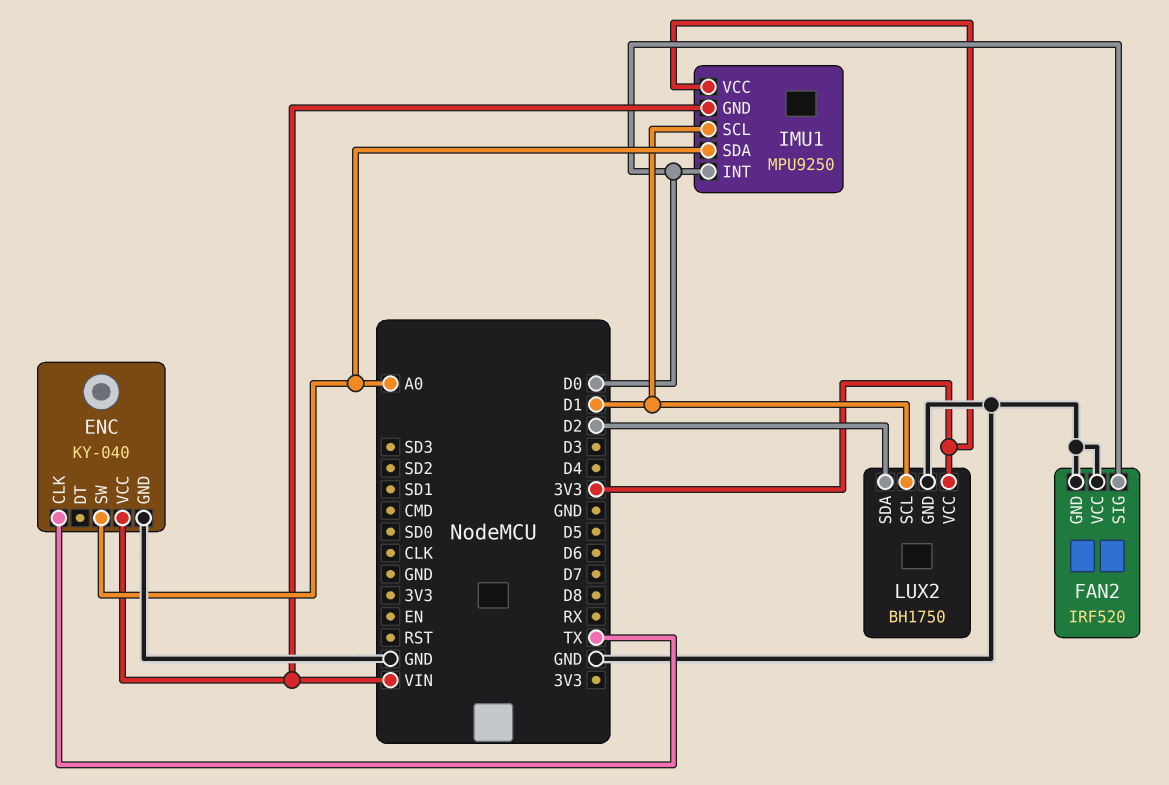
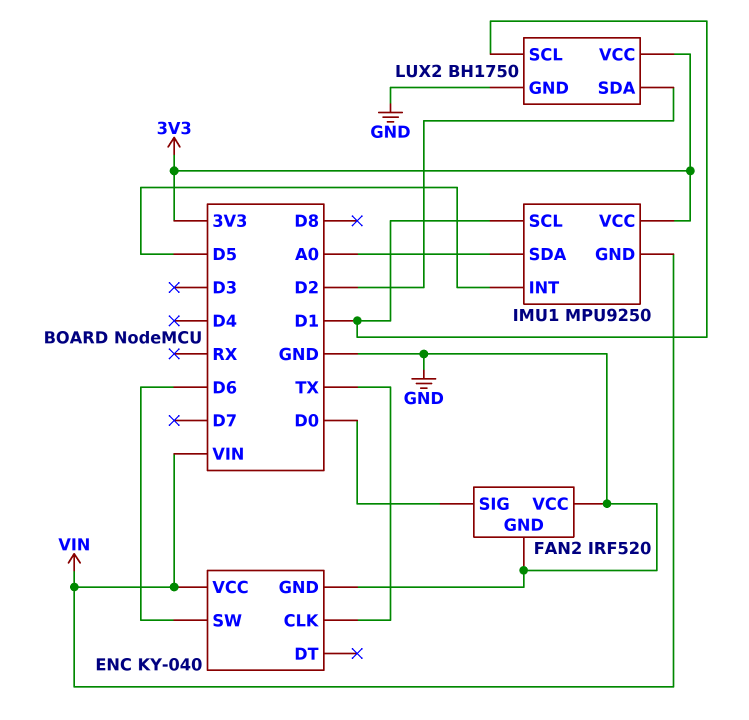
ENC pin SW: A0 -> D6
IMU1 pin INT: D0 -> D5

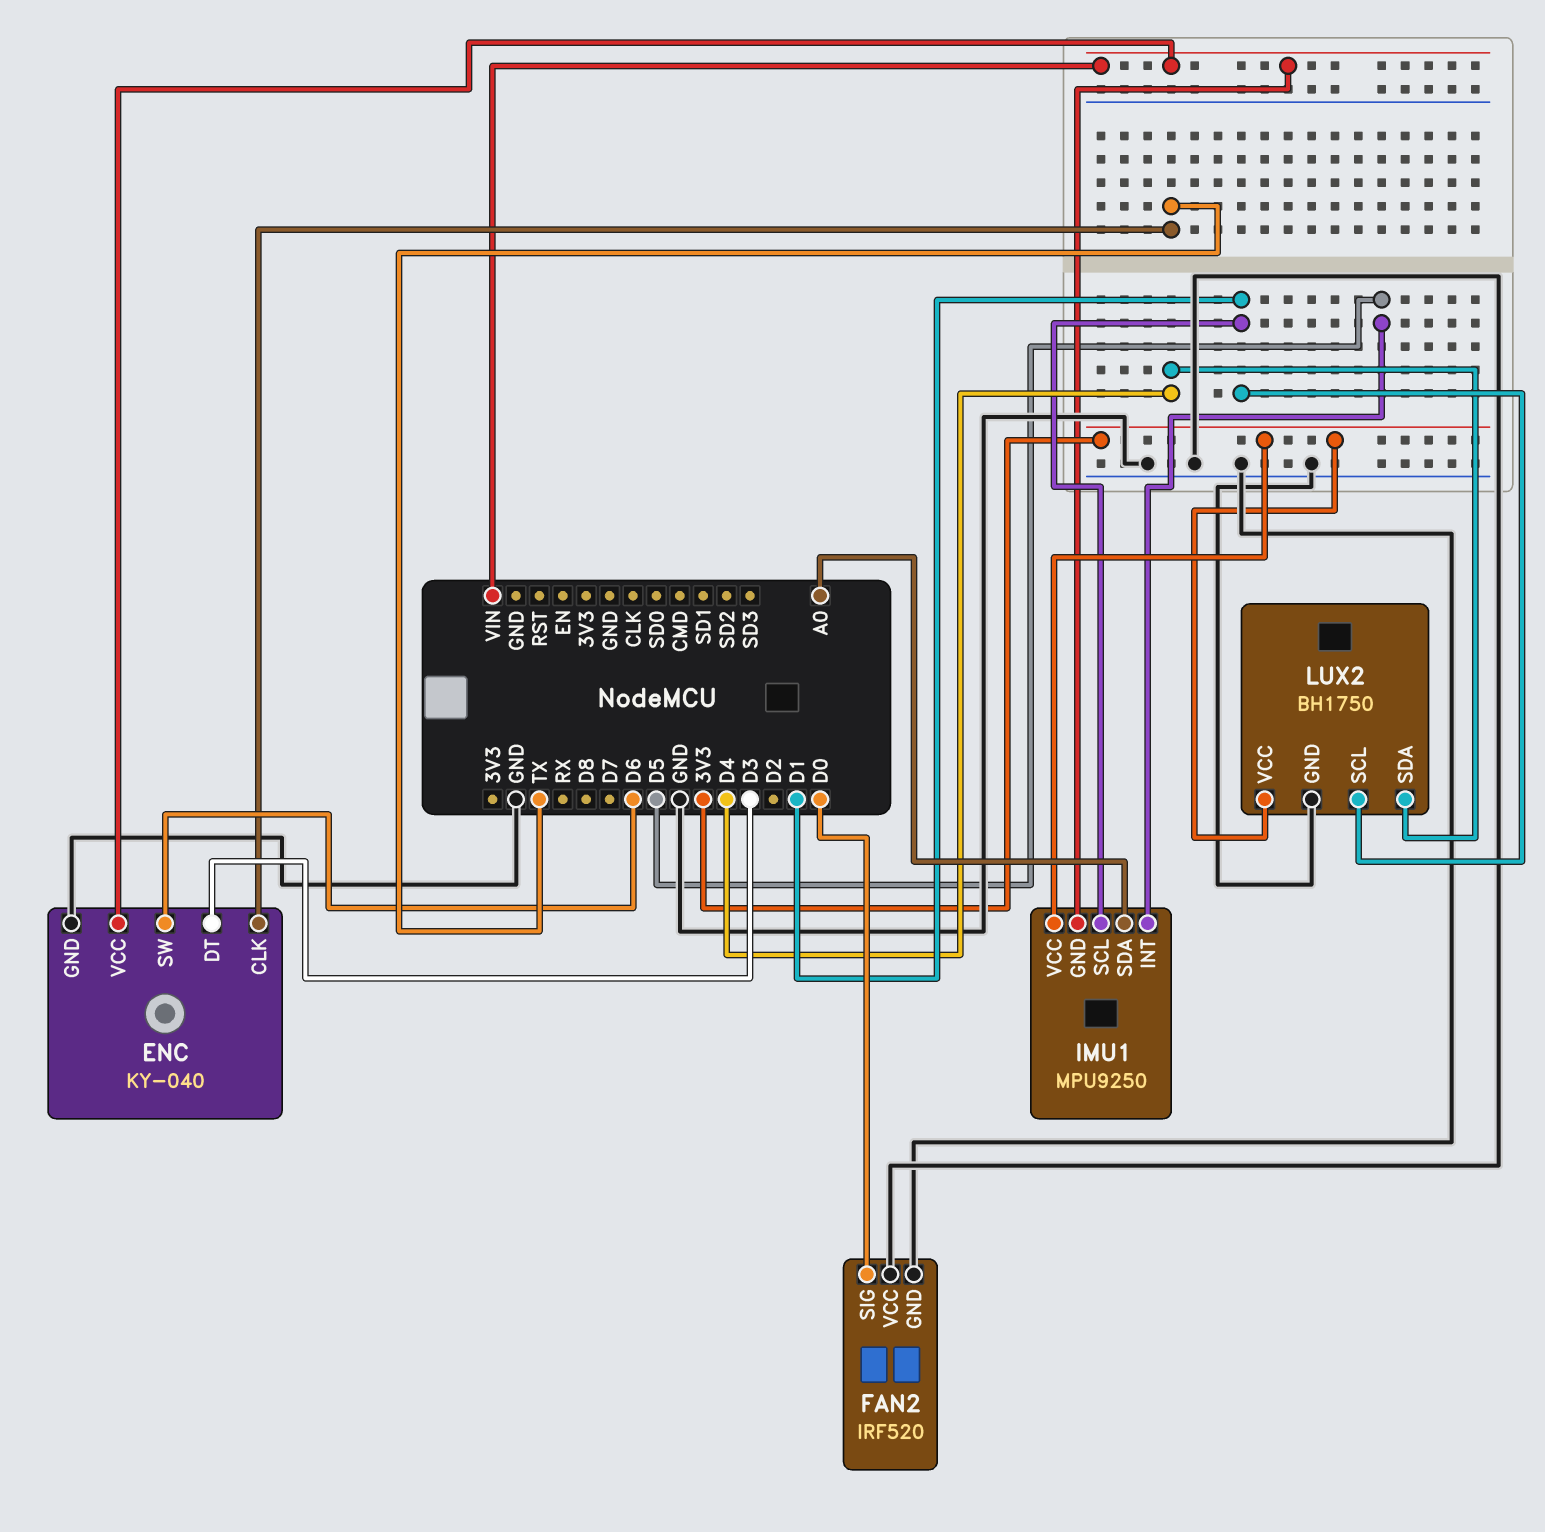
ENC pin DT: none -> D3
LUX2 pin SDA: D2 -> D4

